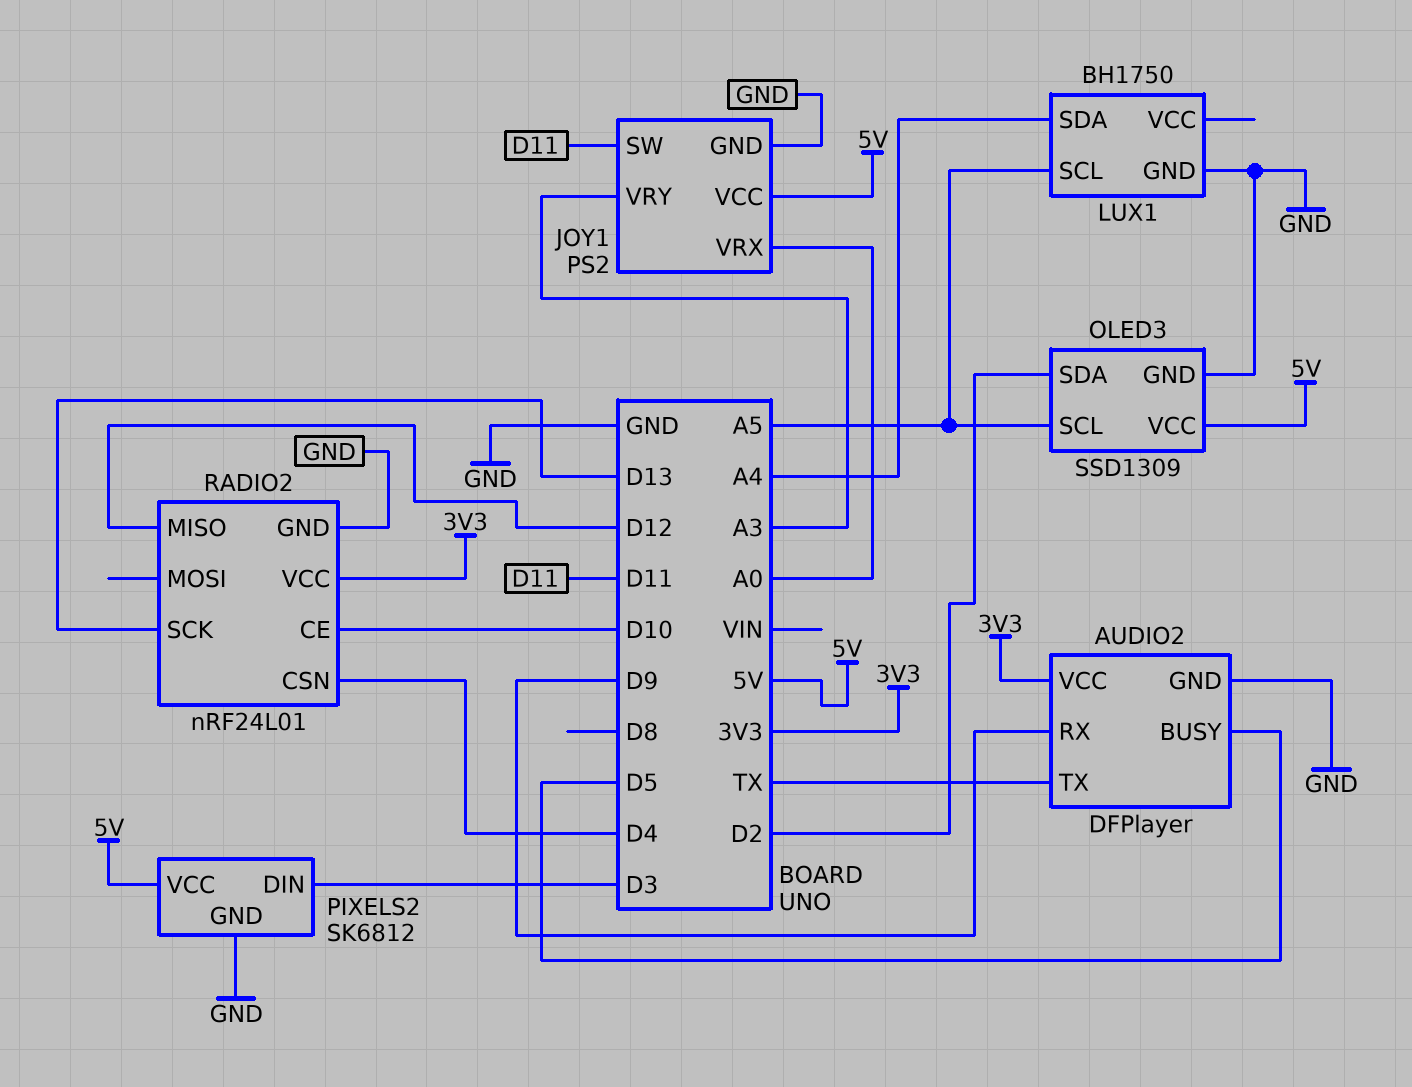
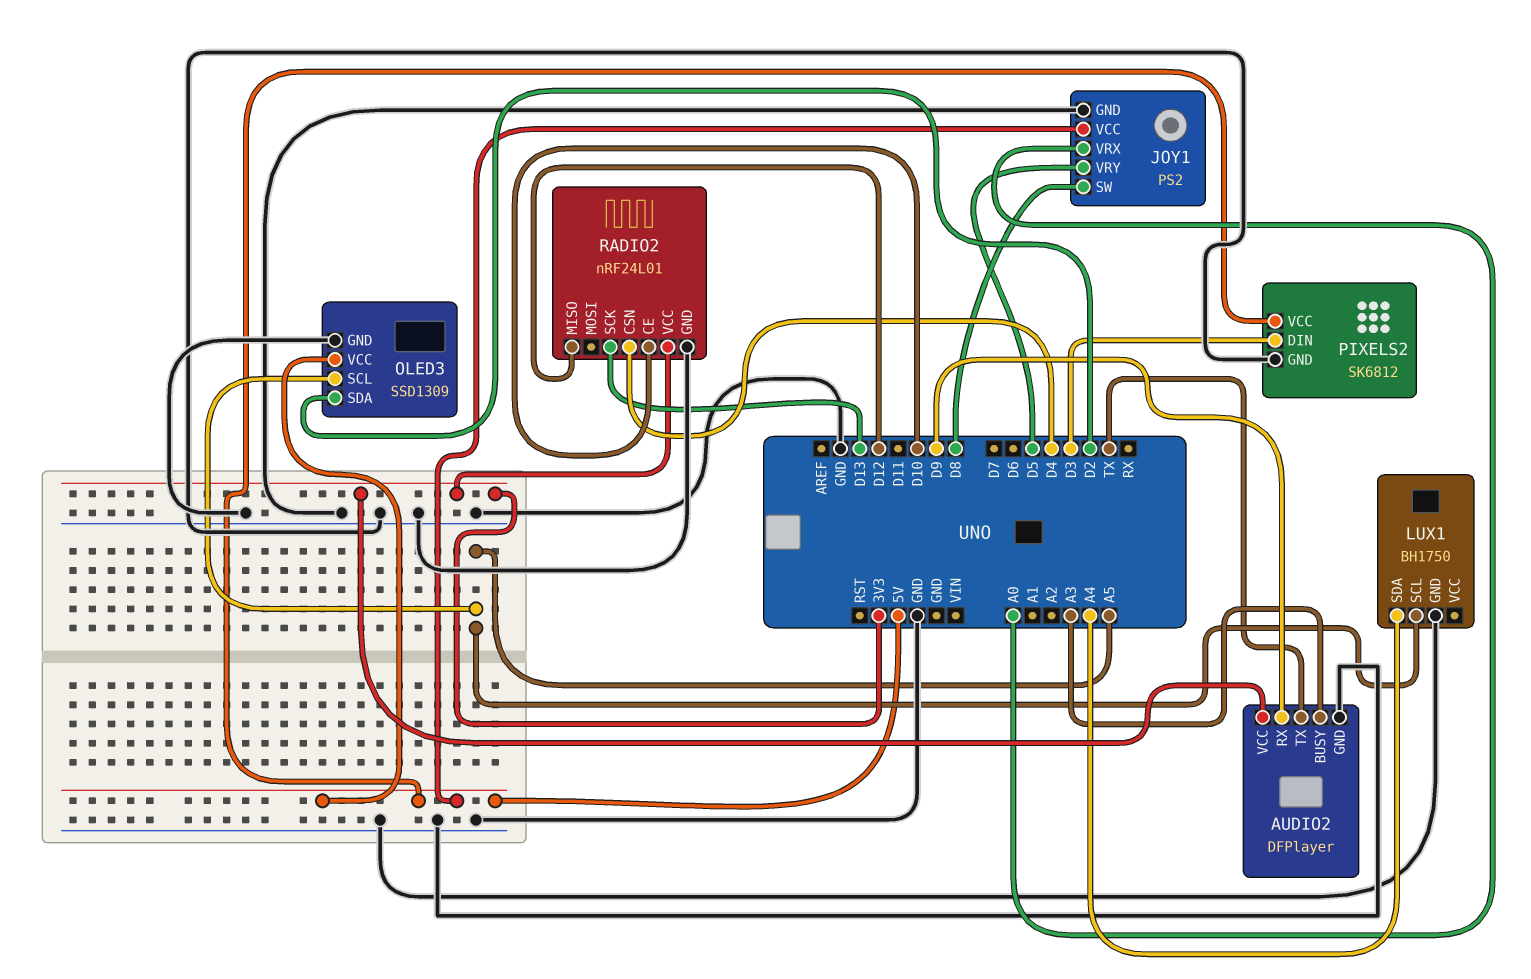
AUDIO2 pin BUSY: D5 -> A3
JOY1 pin SW: D11 -> D8
JOY1 pin VRY: A3 -> D5

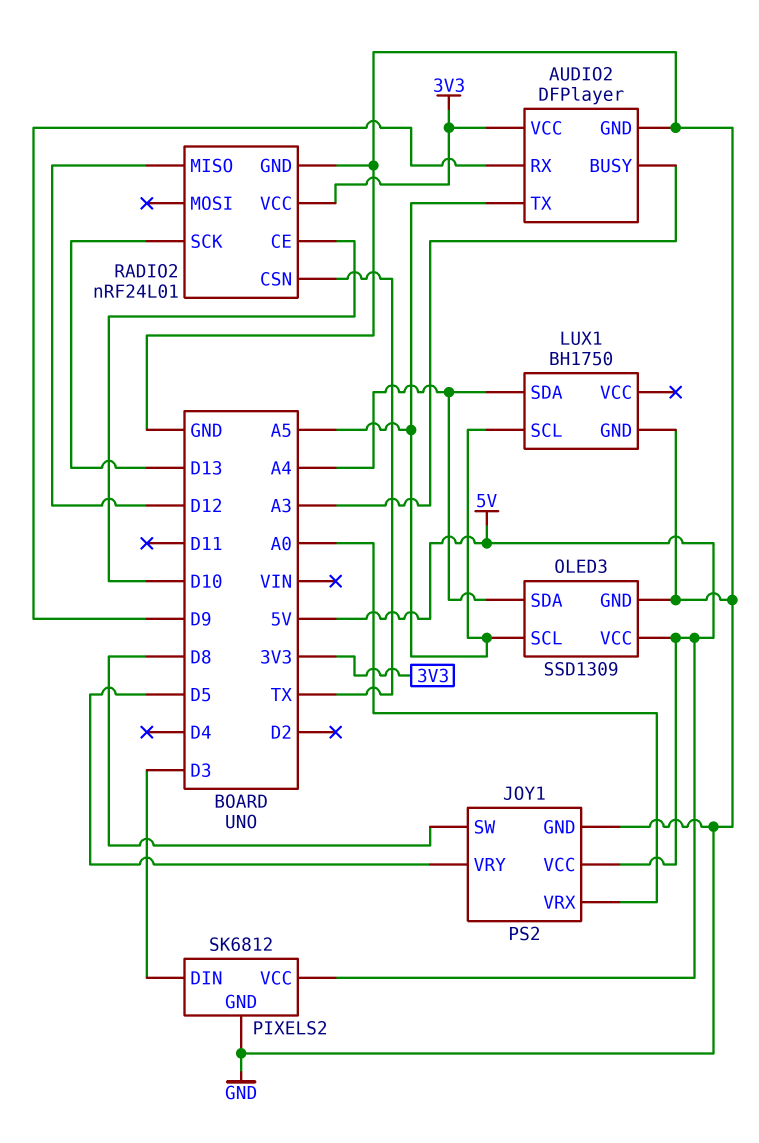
AUDIO2 pin TX: TX -> A5
OLED3 pin SDA: D2 -> A4
RADIO2 pin CSN: D4 -> TX

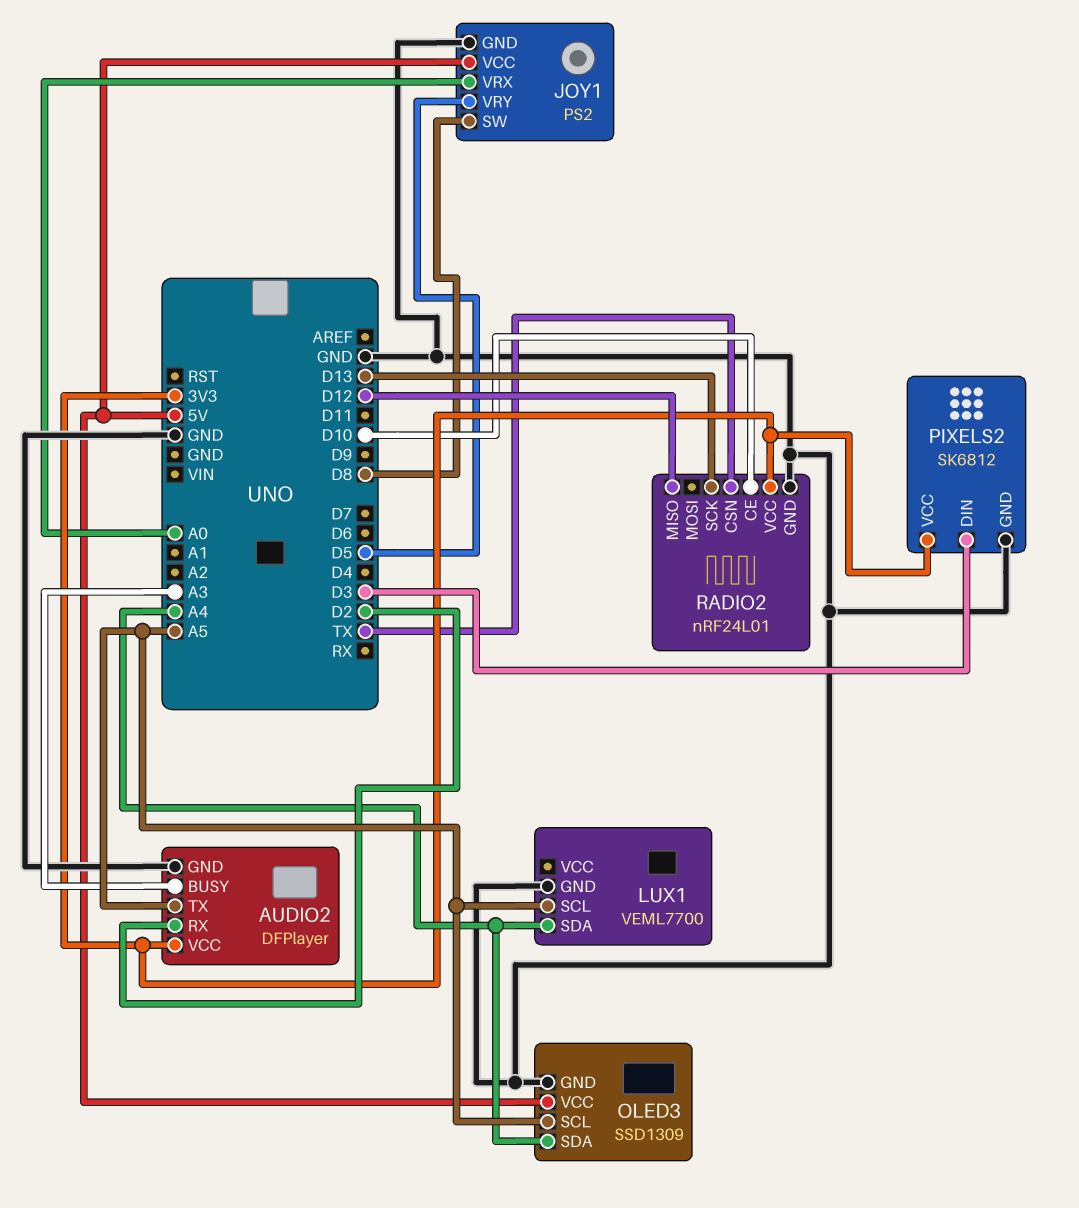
AUDIO2 pin RX: D9 -> D2
LUX1: BH1750 -> VEML7700
PIXELS2 pin VCC: 5V -> 3V3

